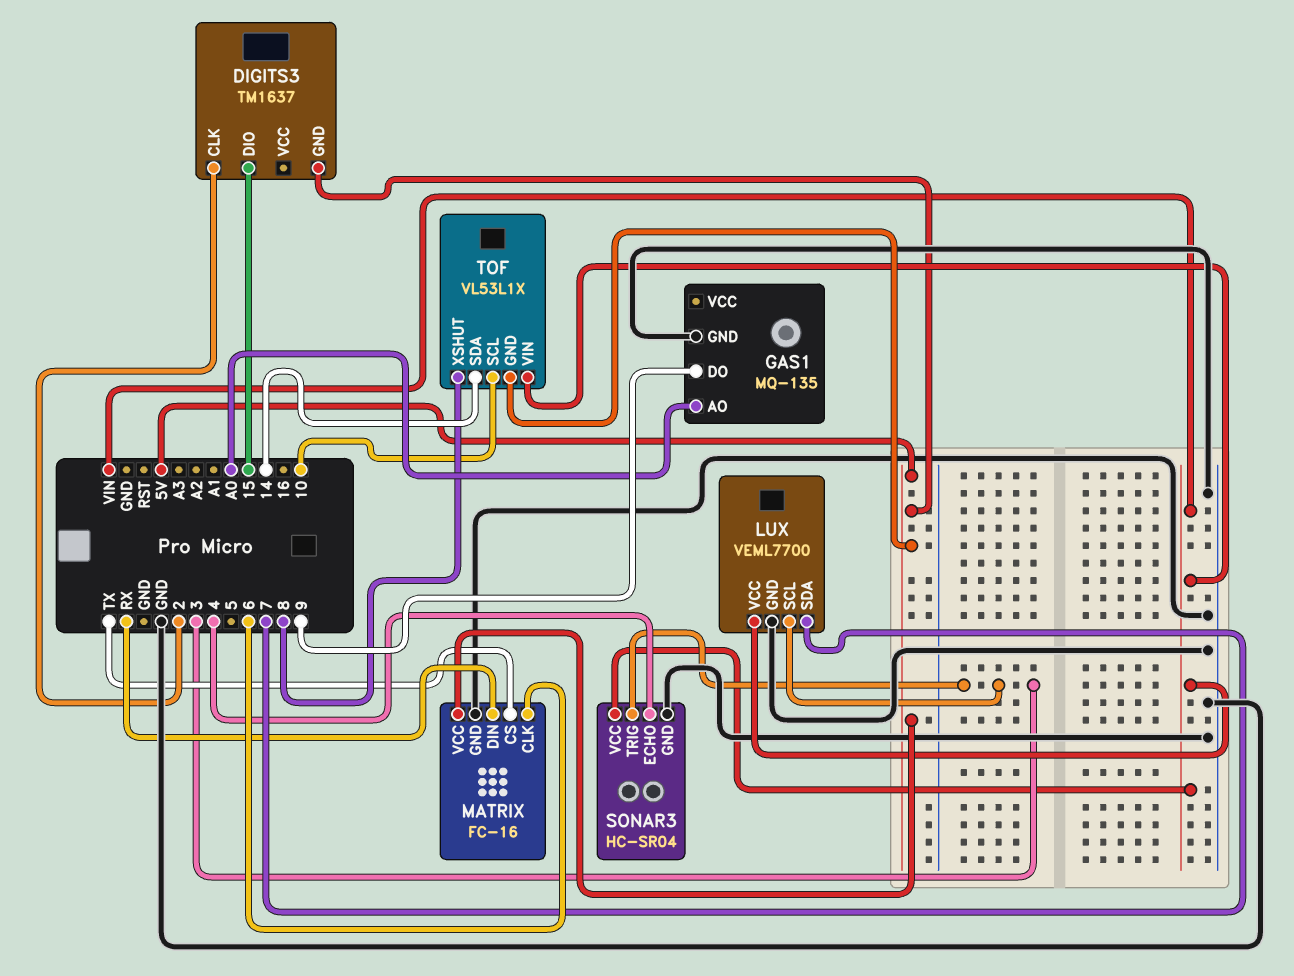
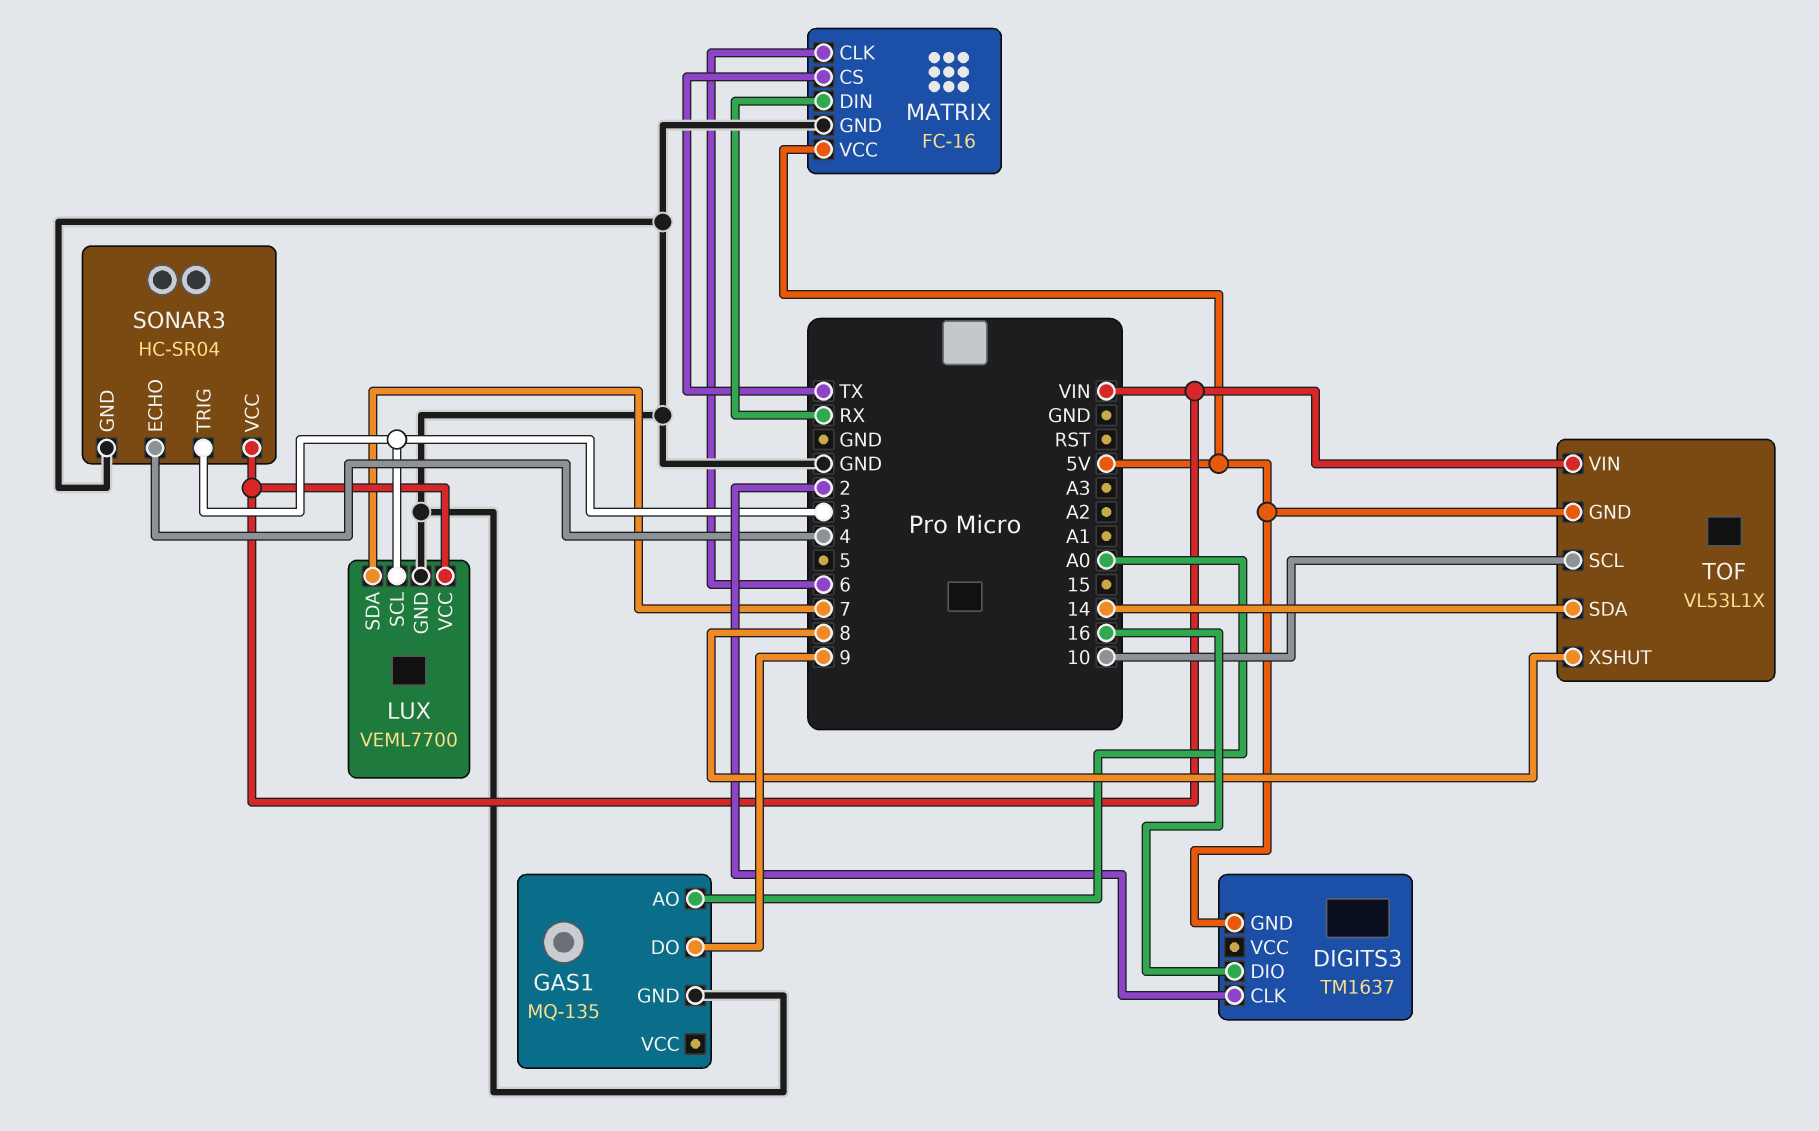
DIGITS3 pin DIO: 15 -> 16

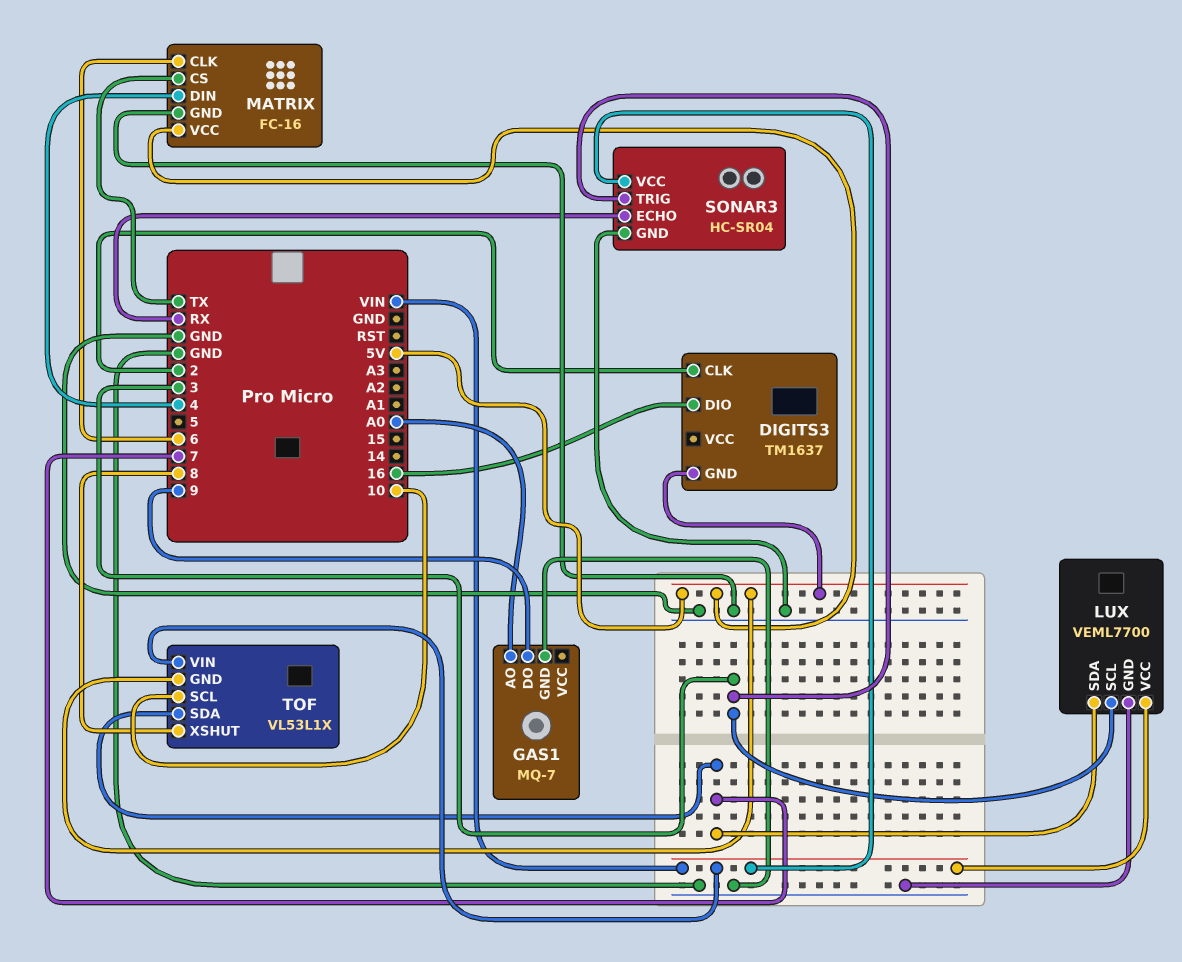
GAS1: MQ-135 -> MQ-7
MATRIX pin DIN: RX -> 4
SONAR3 pin ECHO: 4 -> RX
TOF pin SDA: 14 -> 7

